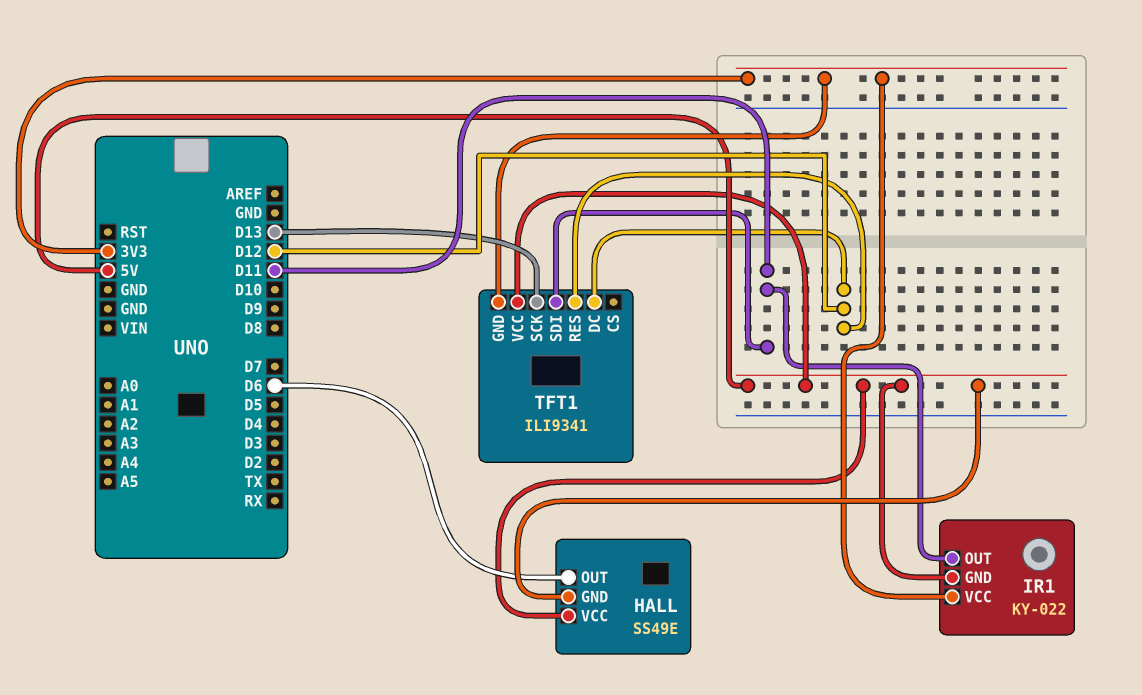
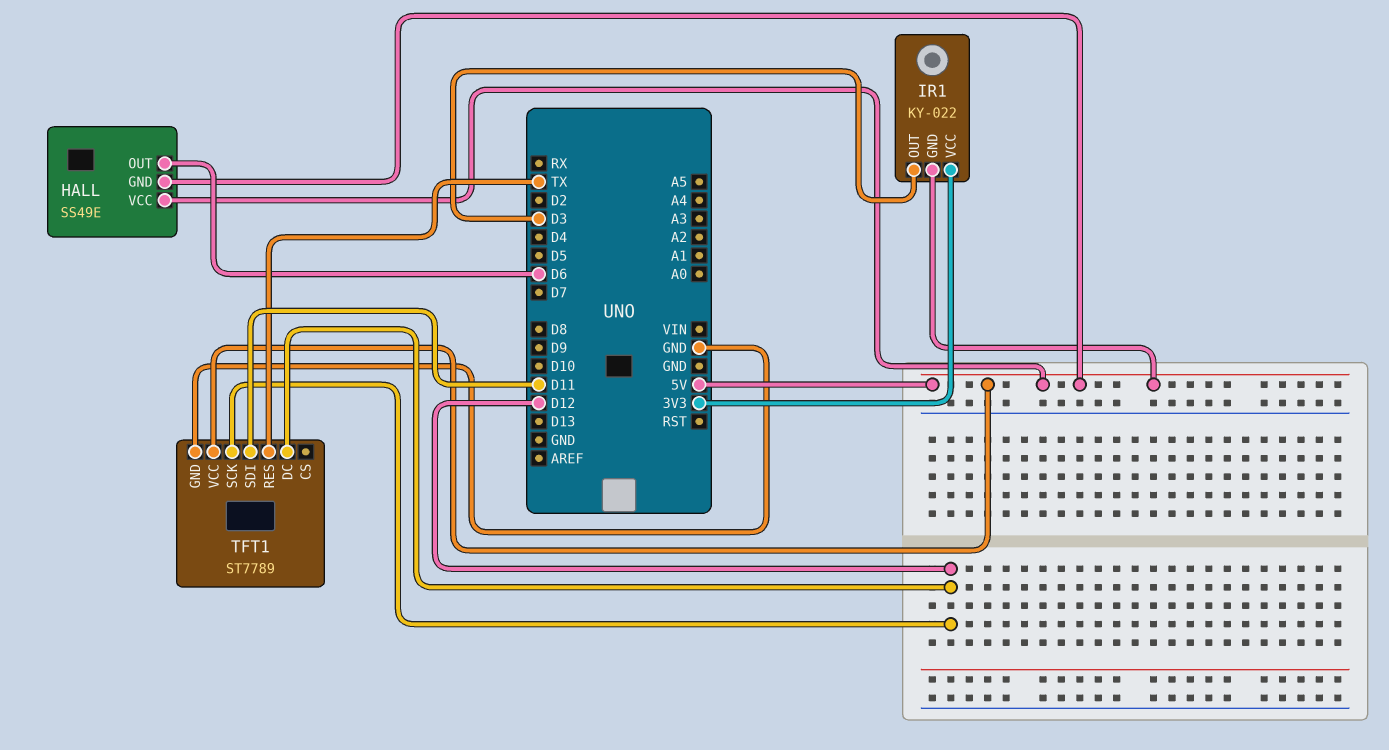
IR1 pin OUT: D11 -> D3
TFT1: ILI9341 -> ST7789
TFT1 pin GND: 3V3 -> GND
TFT1 pin RES: D12 -> TX
TFT1 pin SCK: D13 -> D12

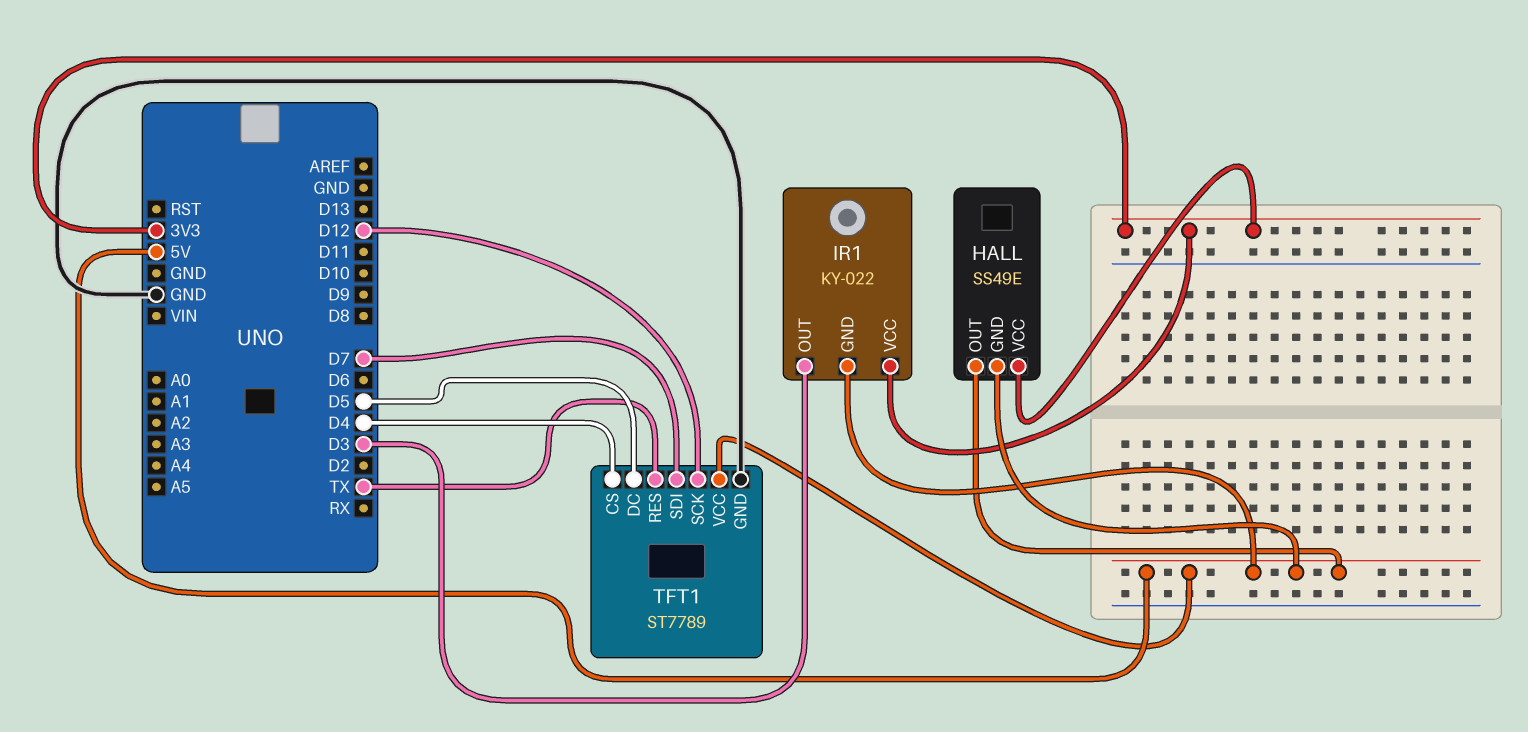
HALL pin OUT: D6 -> 5V
HALL pin VCC: 5V -> 3V3
TFT1 pin CS: none -> D4
TFT1 pin DC: D12 -> D5
TFT1 pin SDI: D11 -> D7

